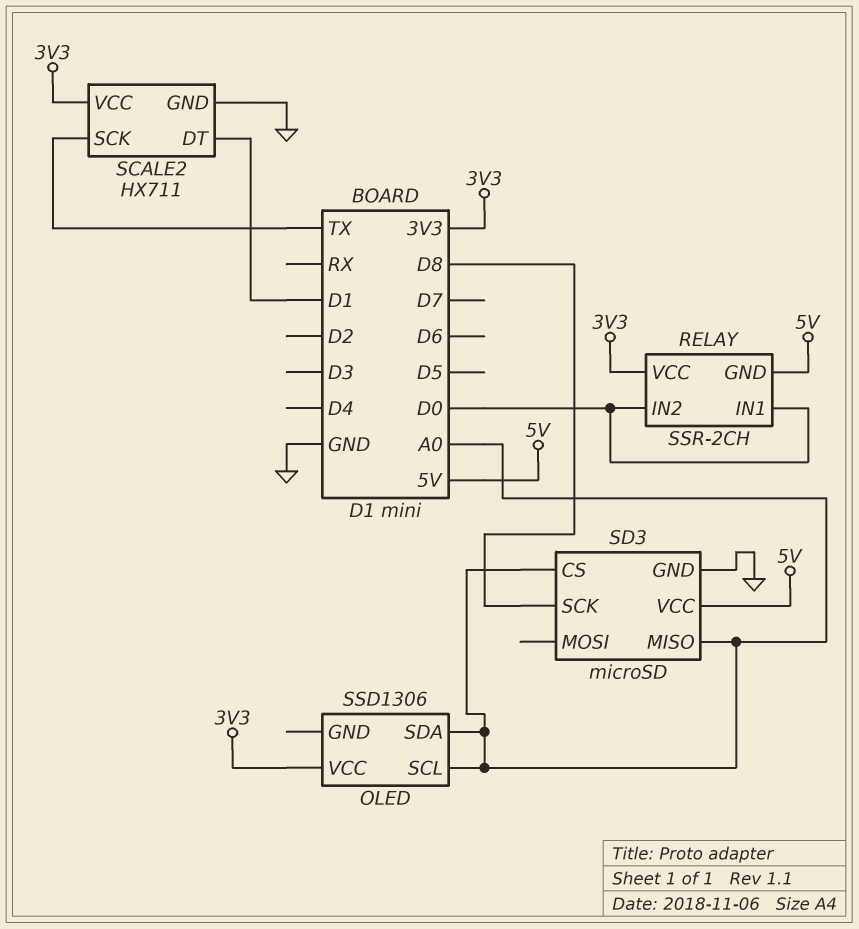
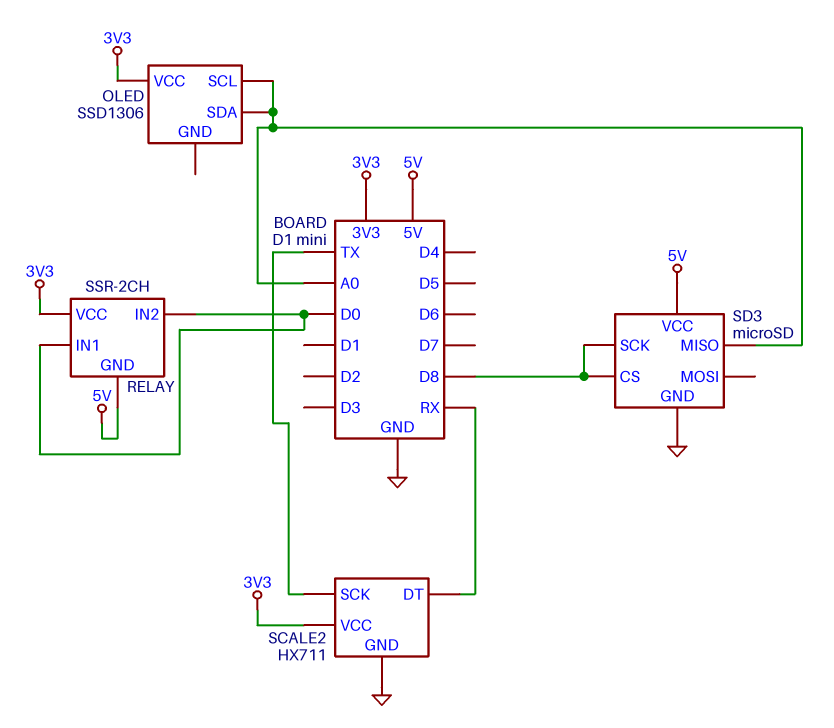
SCALE2 pin DT: D1 -> RX
SD3 pin CS: A0 -> D8

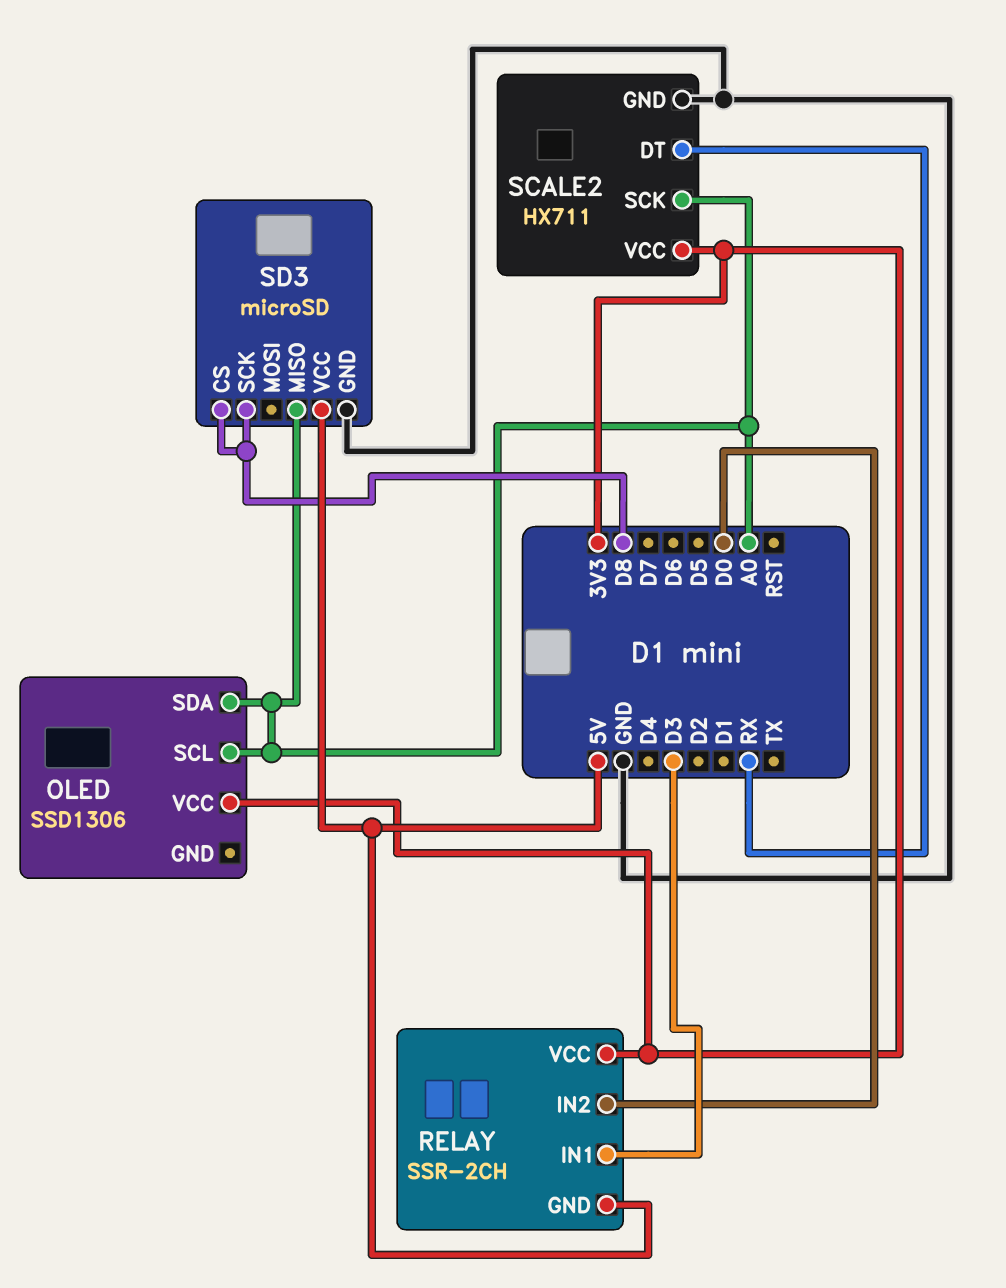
RELAY pin IN1: D0 -> D3
SCALE2 pin SCK: TX -> A0

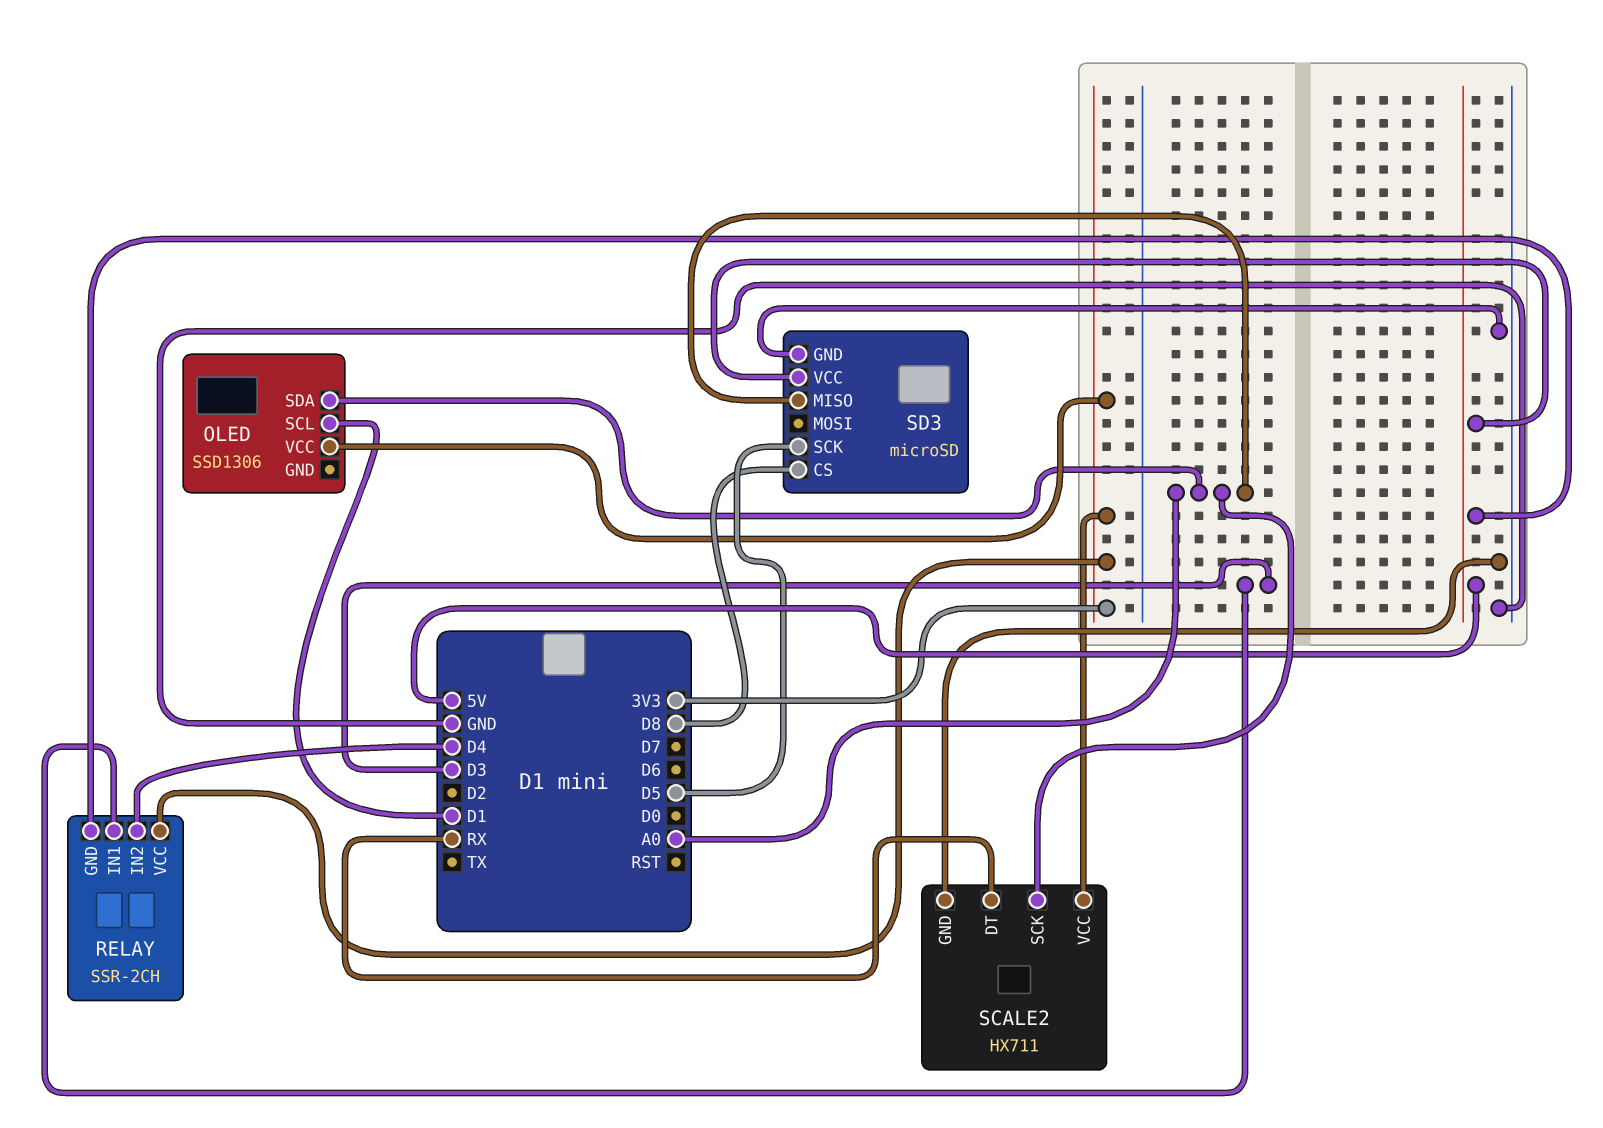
OLED pin SCL: A0 -> D1
RELAY pin IN2: D0 -> D4
SD3 pin SCK: D8 -> D5

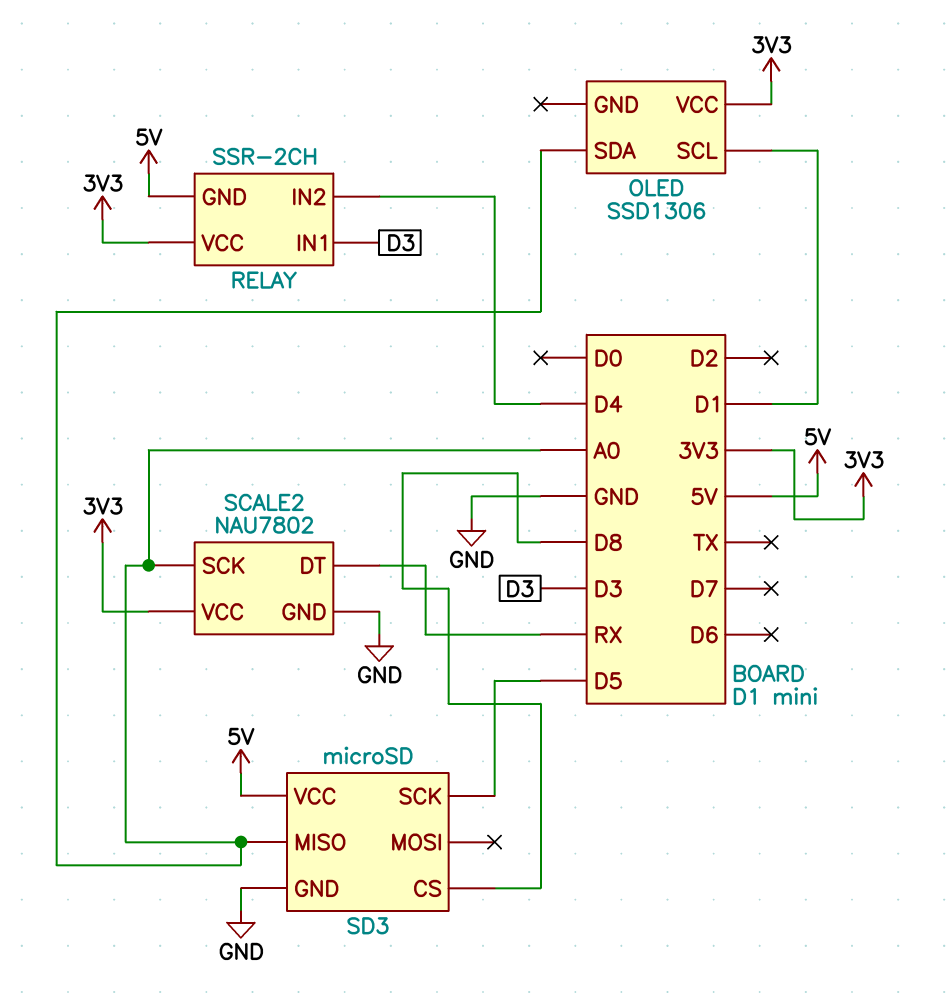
SCALE2: HX711 -> NAU7802

